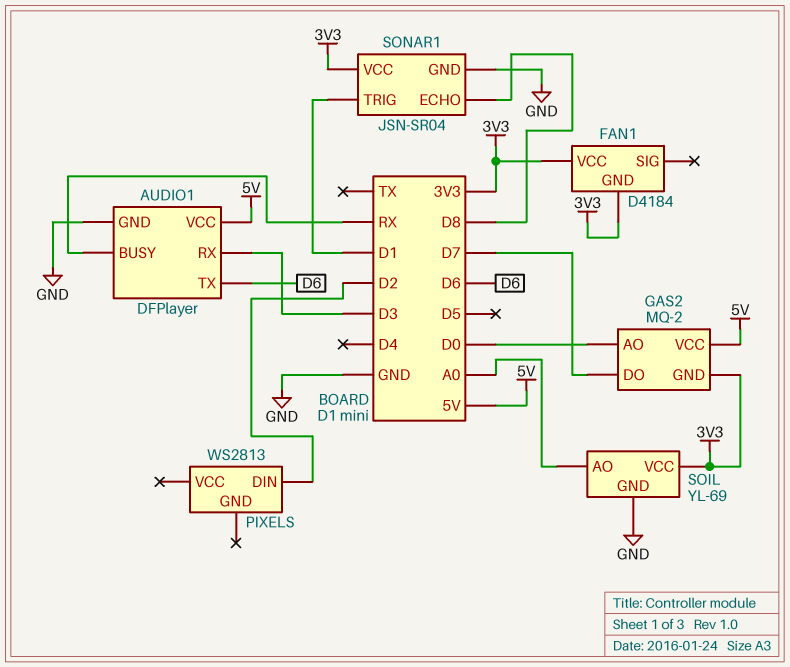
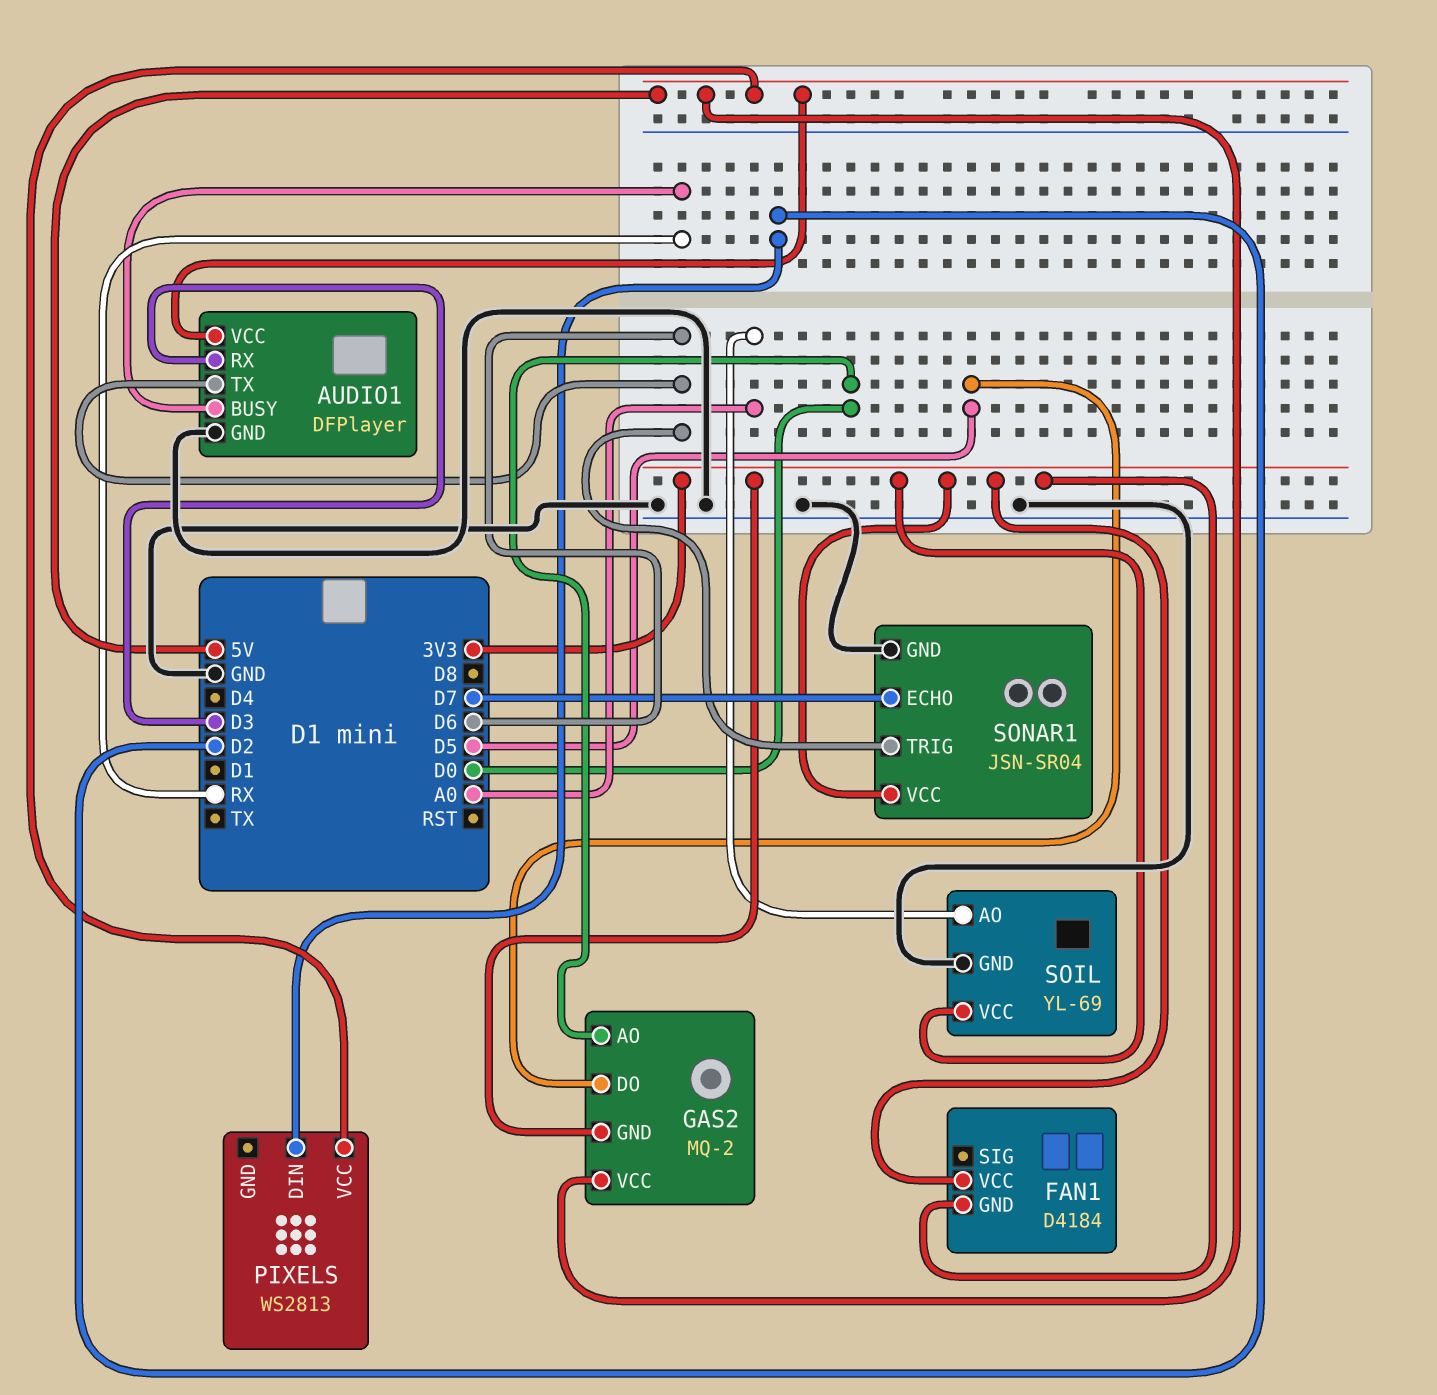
GAS2 pin DO: D7 -> D5
PIXELS pin VCC: none -> 5V
SONAR1 pin ECHO: D8 -> D7
SONAR1 pin TRIG: D1 -> D6

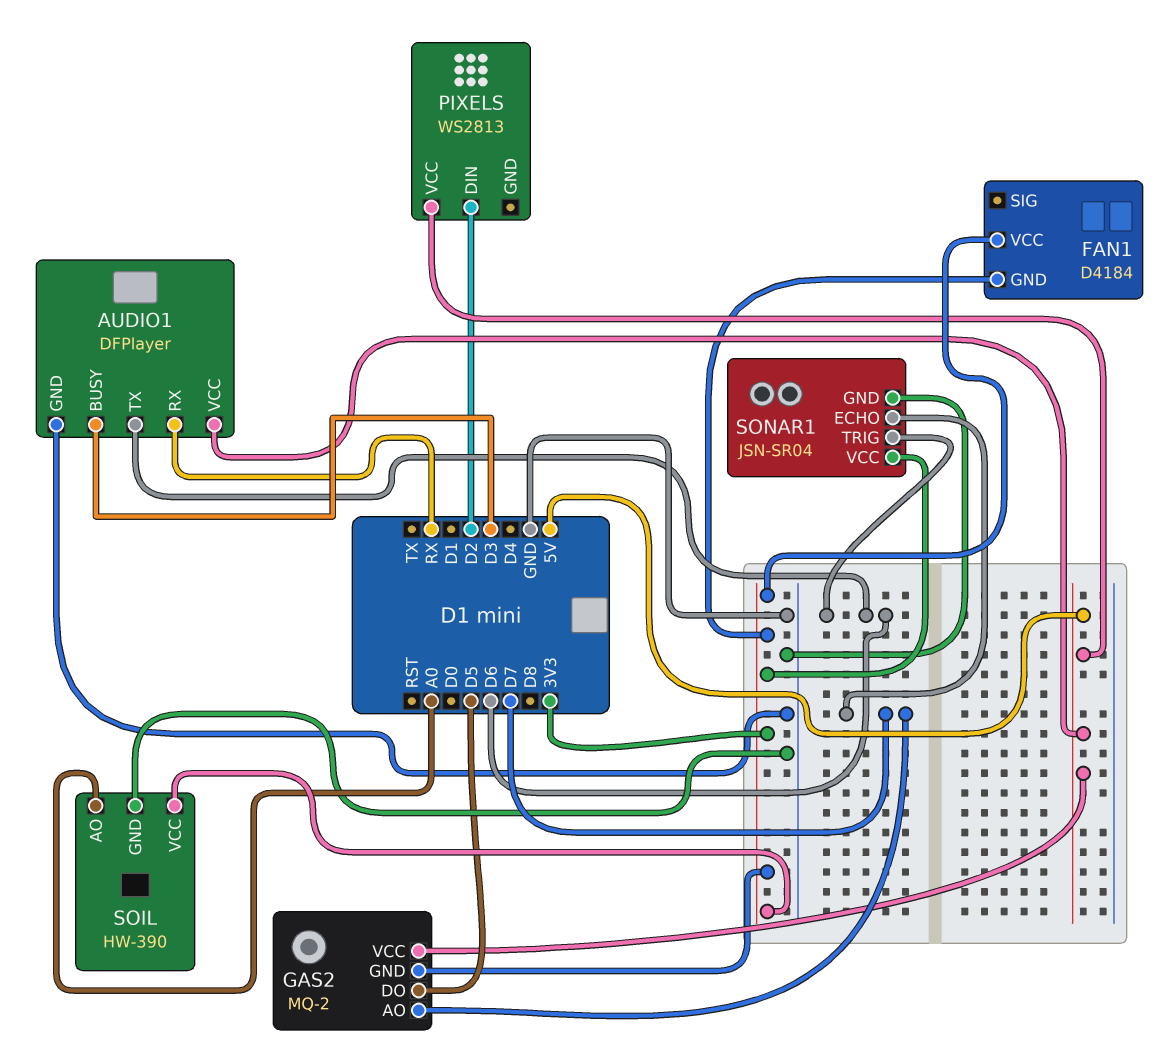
AUDIO1 pin BUSY: RX -> D3
AUDIO1 pin RX: D3 -> RX
GAS2 pin AO: D0 -> D7
SOIL: YL-69 -> HW-390

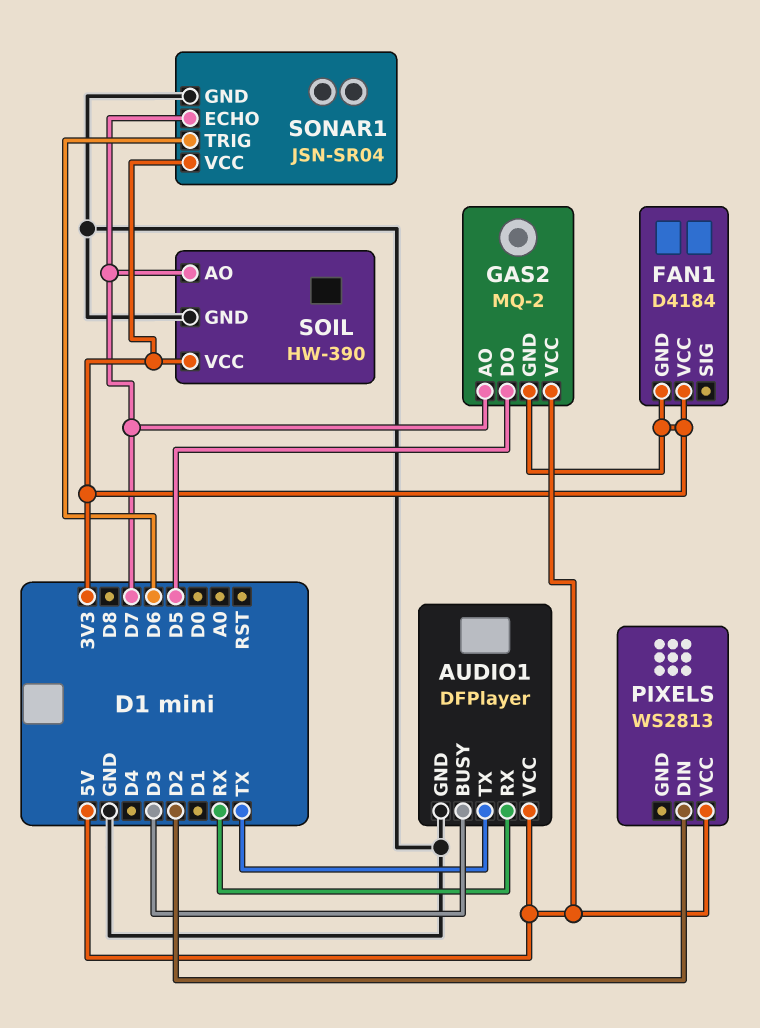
AUDIO1 pin TX: D6 -> TX
SOIL pin AO: A0 -> D7

